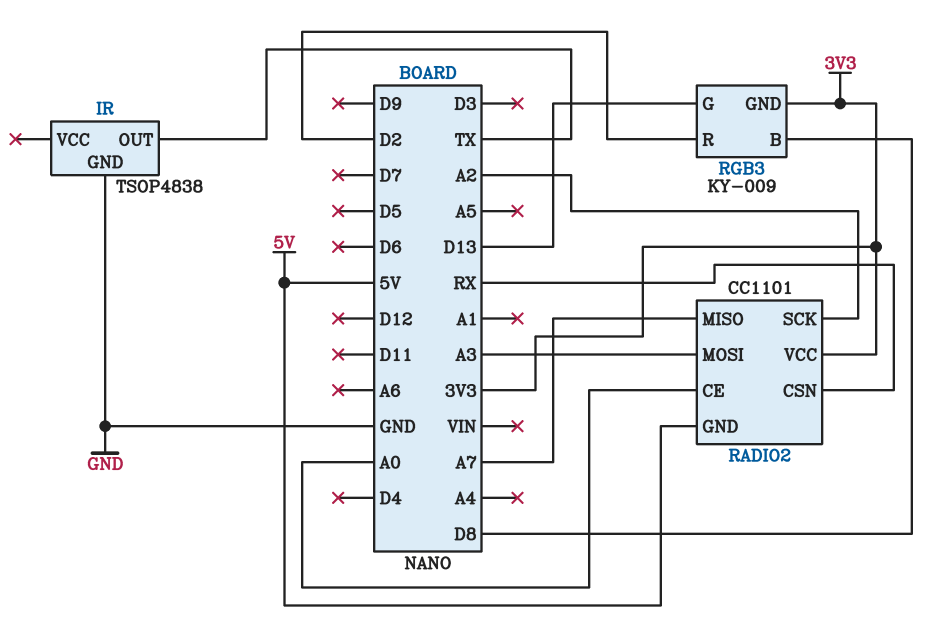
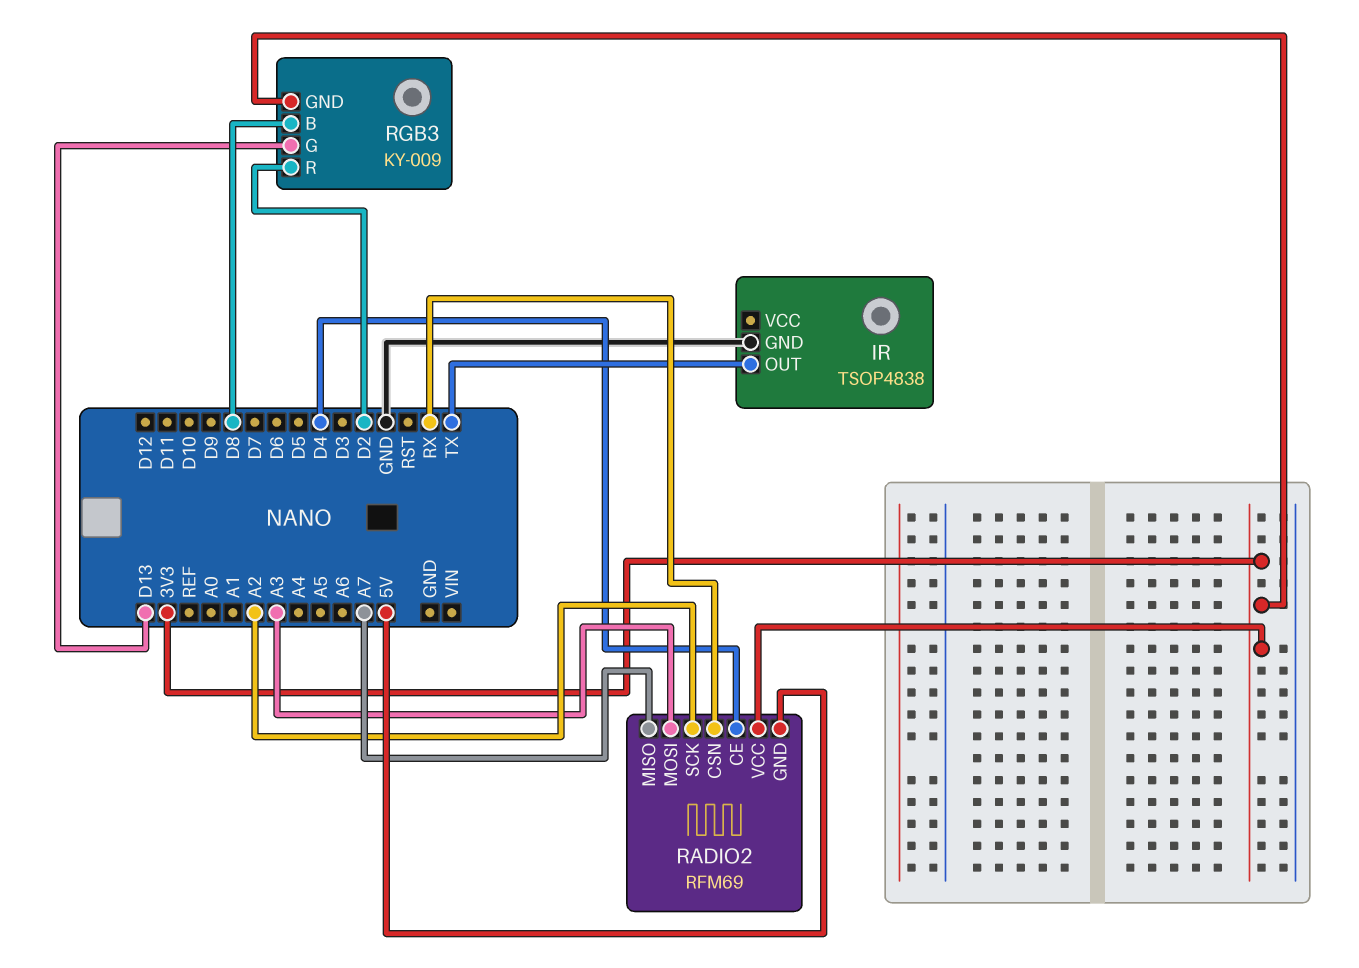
RADIO2: CC1101 -> RFM69
RADIO2 pin CE: A0 -> D4

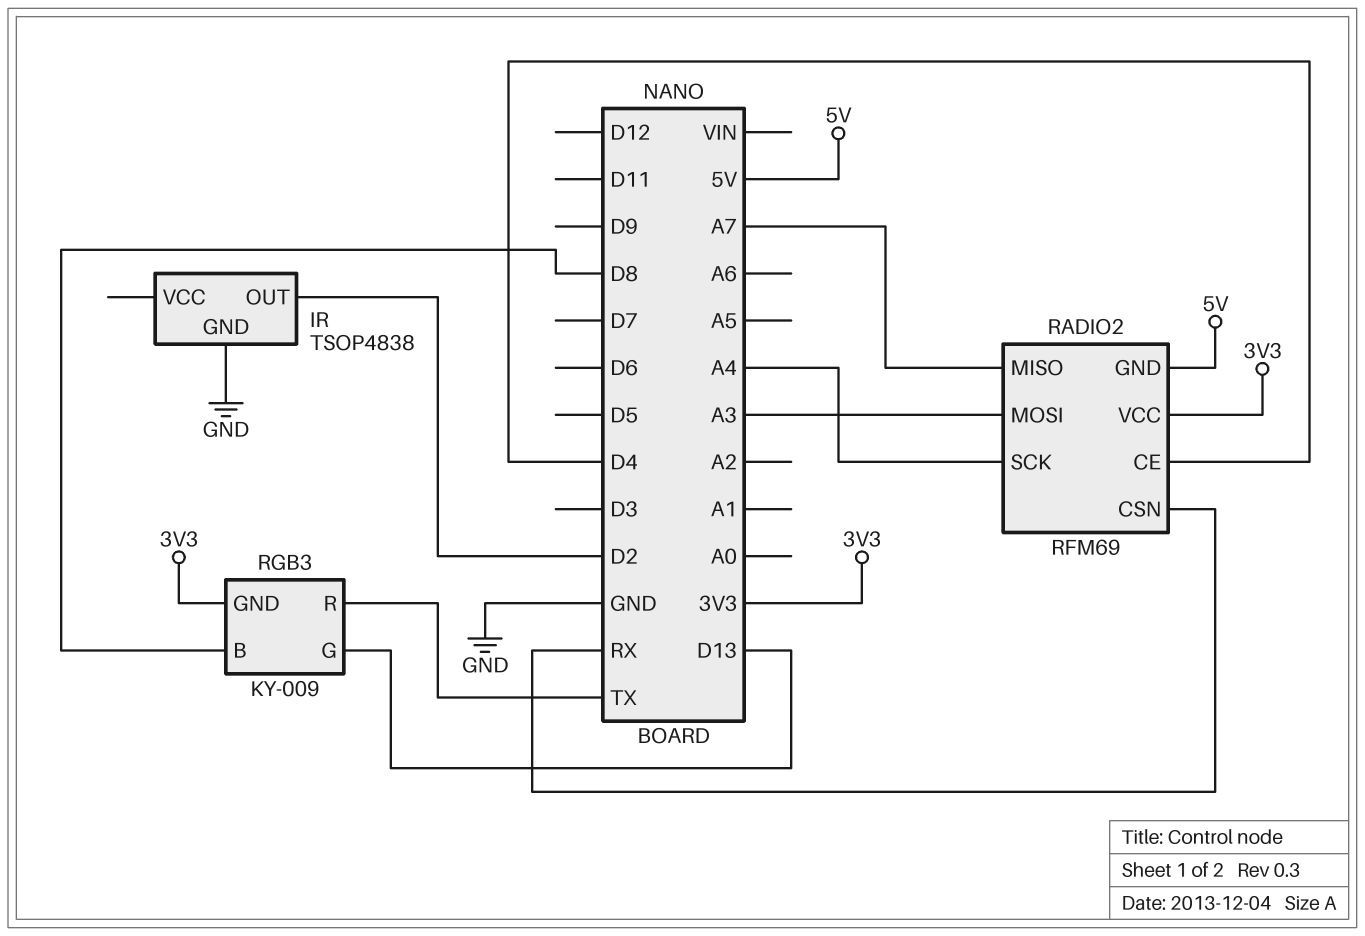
IR pin OUT: TX -> D2
RADIO2 pin SCK: A2 -> A4
RGB3 pin R: D2 -> TX

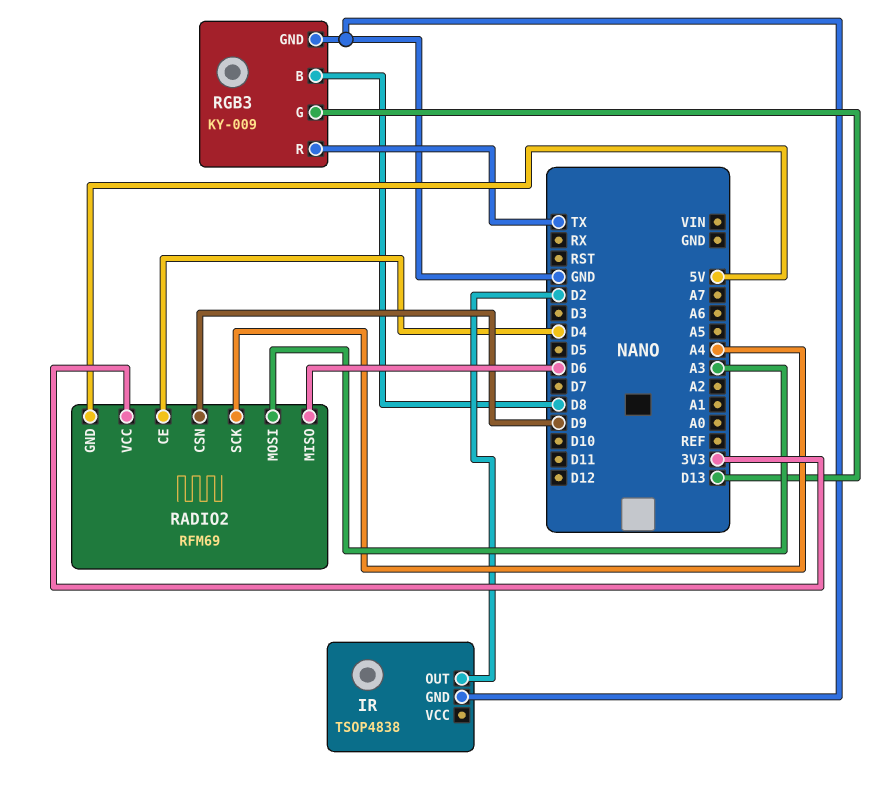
RADIO2 pin CSN: RX -> D9
RADIO2 pin MISO: A7 -> D6
RGB3 pin GND: 3V3 -> GND

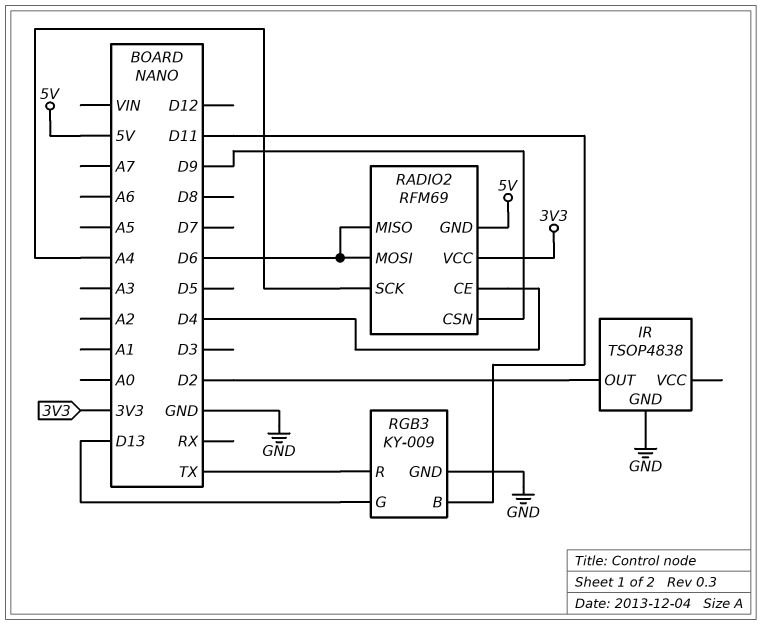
RADIO2 pin MOSI: A3 -> D6
RGB3 pin B: D8 -> D11

